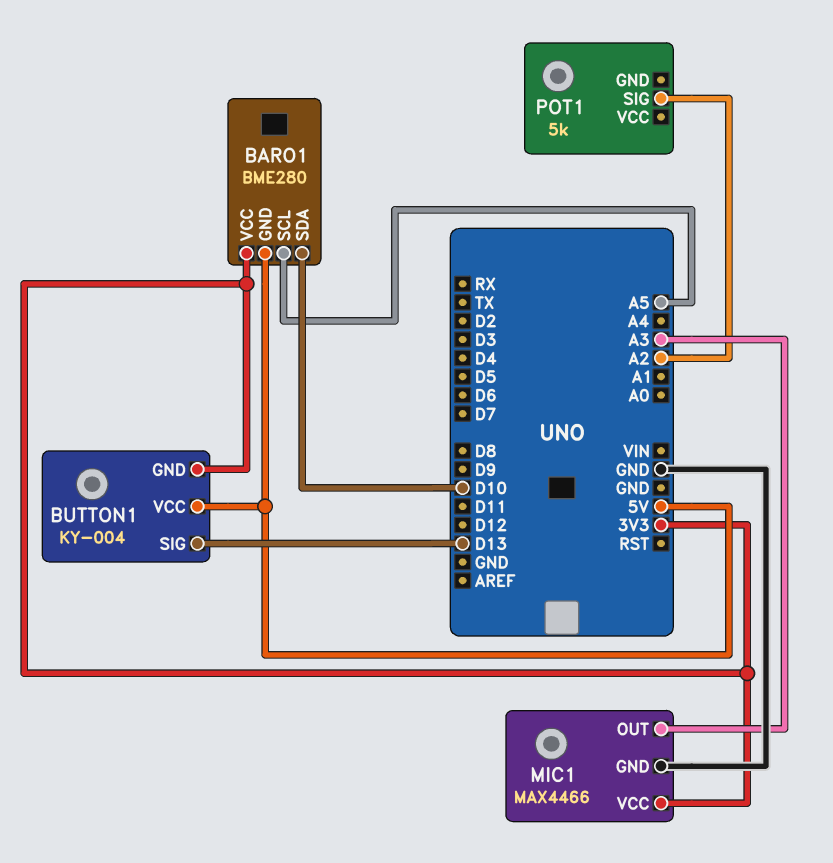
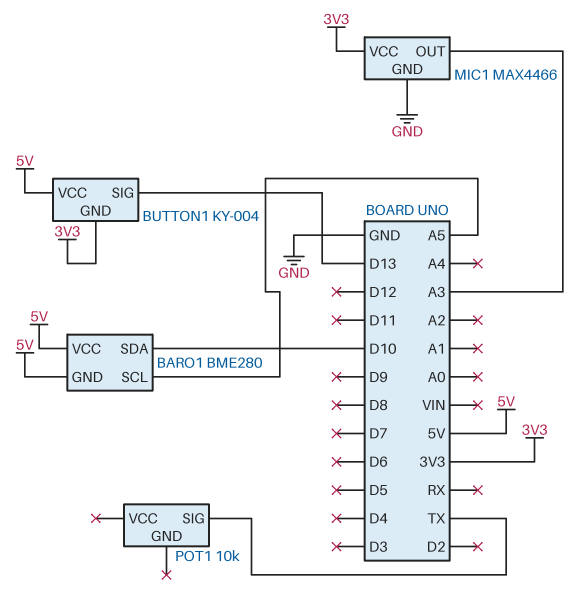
BARO1 pin VCC: 3V3 -> 5V
POT1: 5k -> 10k
POT1 pin SIG: A2 -> TX

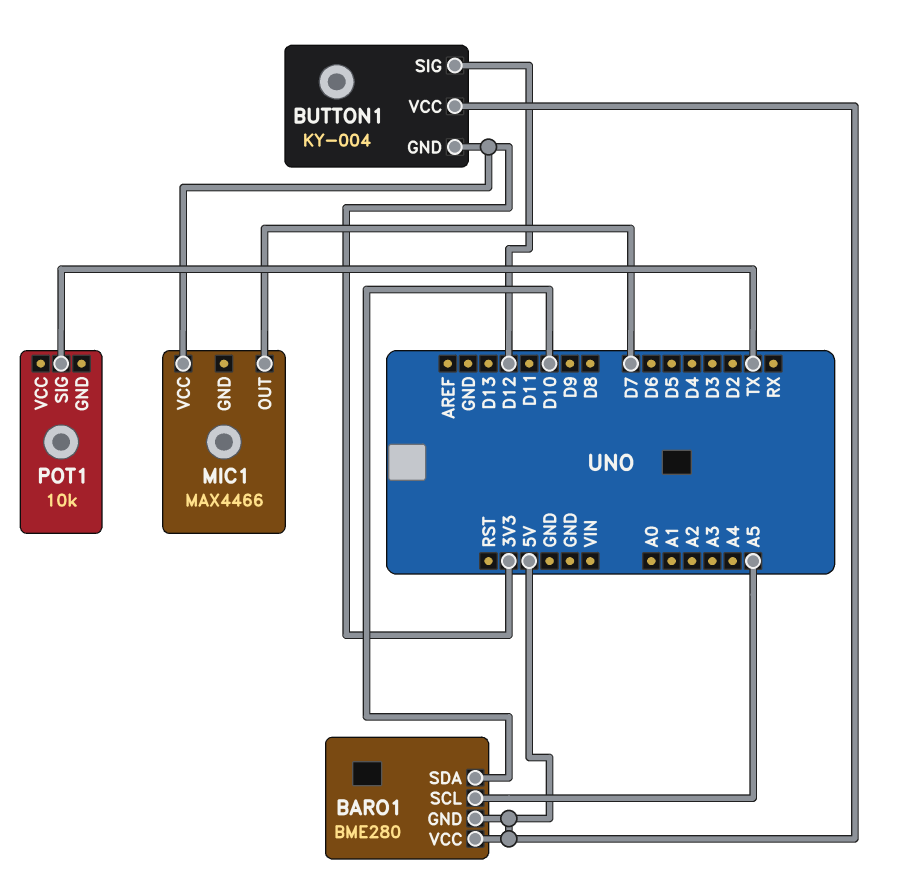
BUTTON1 pin SIG: D13 -> D12
MIC1 pin GND: GND -> none
MIC1 pin OUT: A3 -> D7

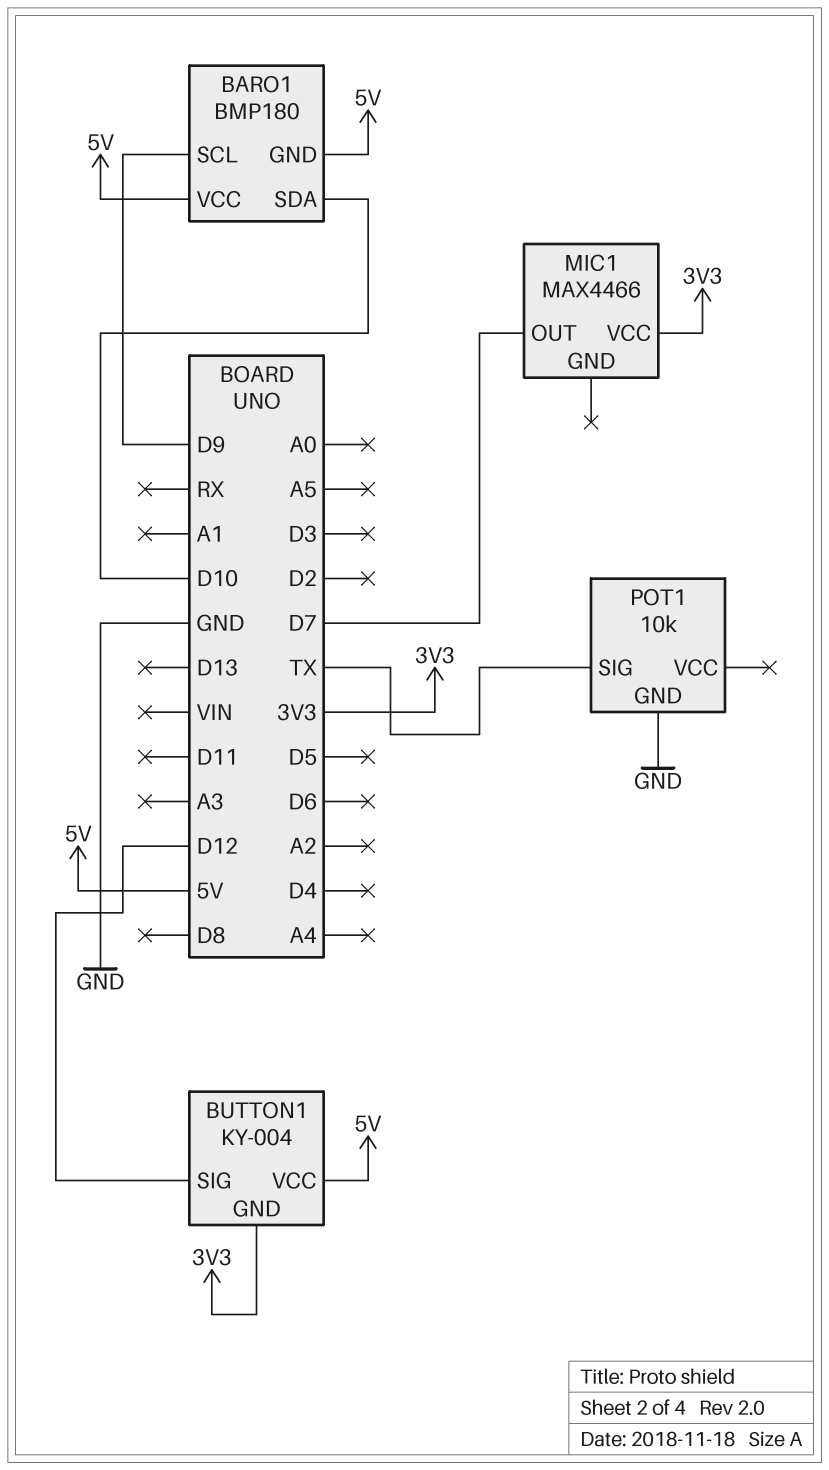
BARO1: BME280 -> BMP180
BARO1 pin SCL: A5 -> D9
POT1 pin GND: none -> GND

